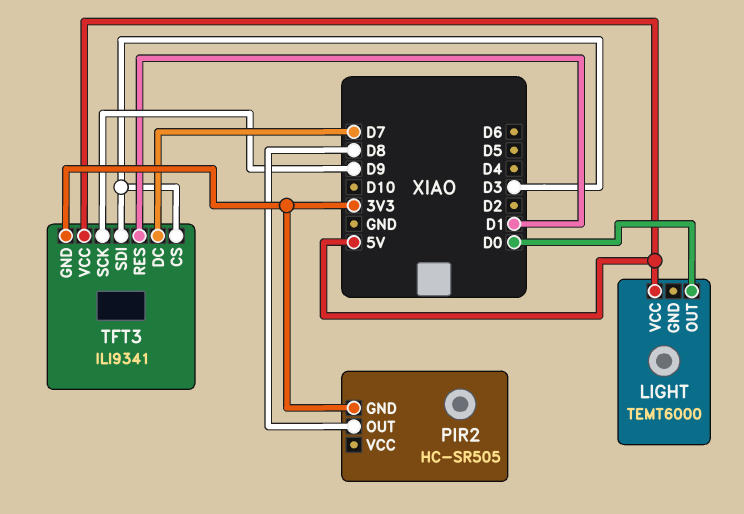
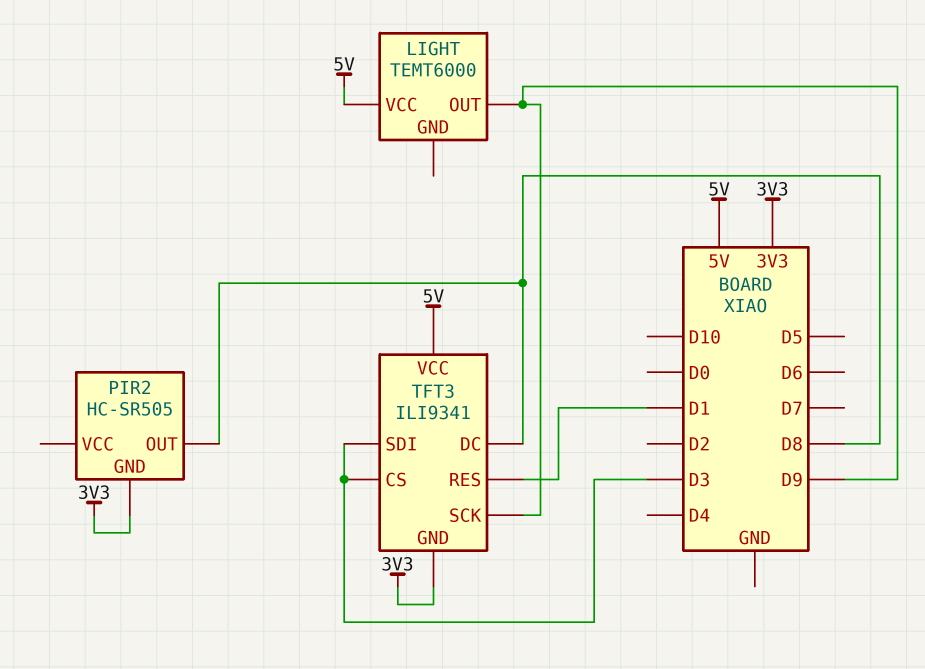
LIGHT pin OUT: D0 -> D9
TFT3 pin DC: D7 -> D8

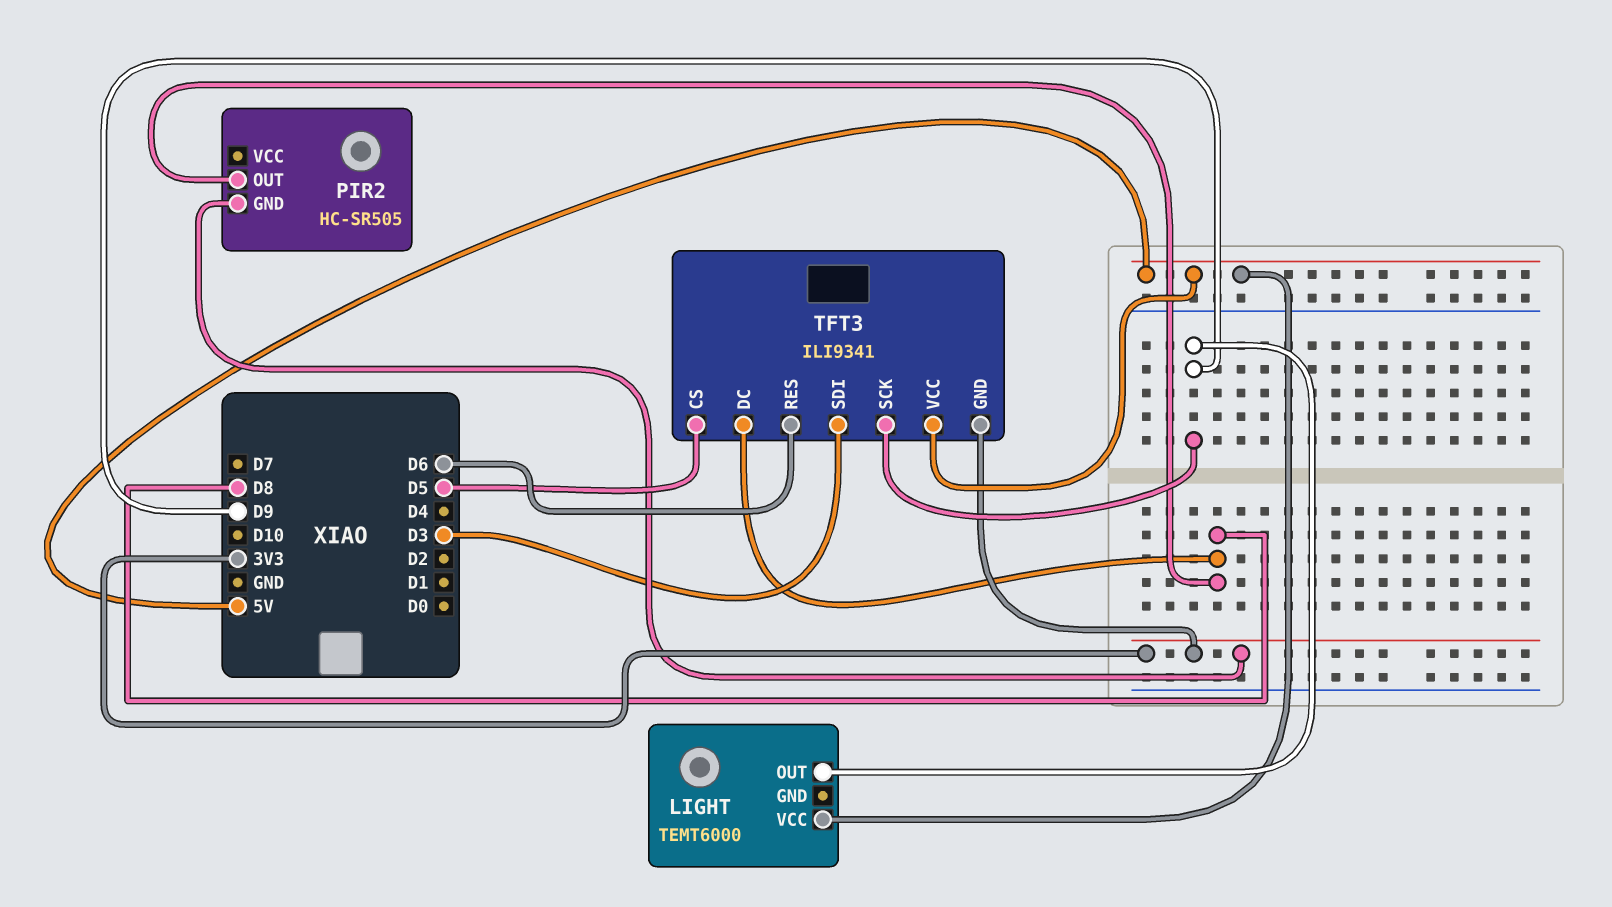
TFT3 pin CS: D3 -> D5
TFT3 pin RES: D1 -> D6

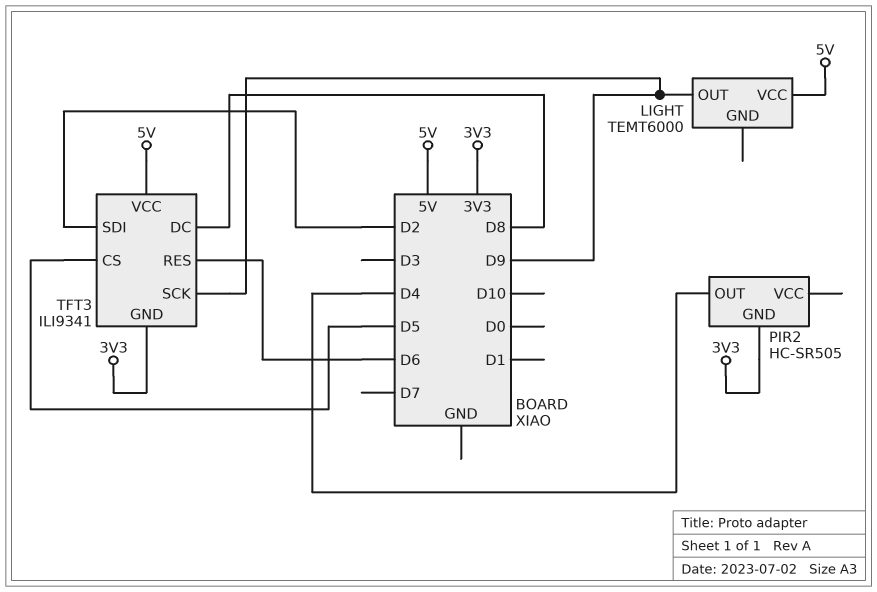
PIR2 pin OUT: D8 -> D4
TFT3 pin SDI: D3 -> D2

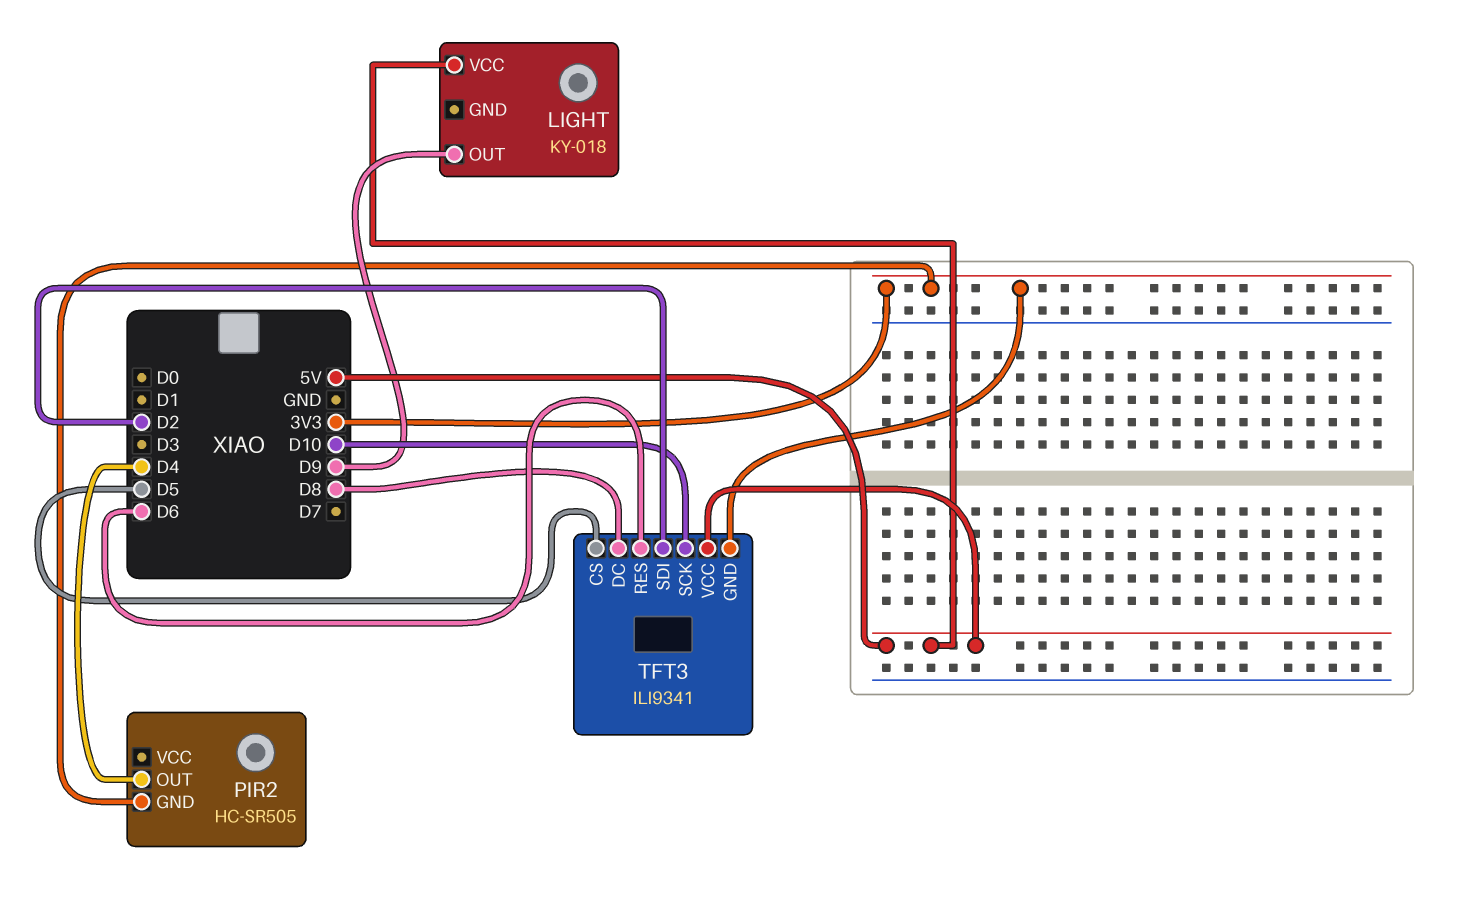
LIGHT: TEMT6000 -> KY-018
TFT3 pin SCK: D9 -> D10

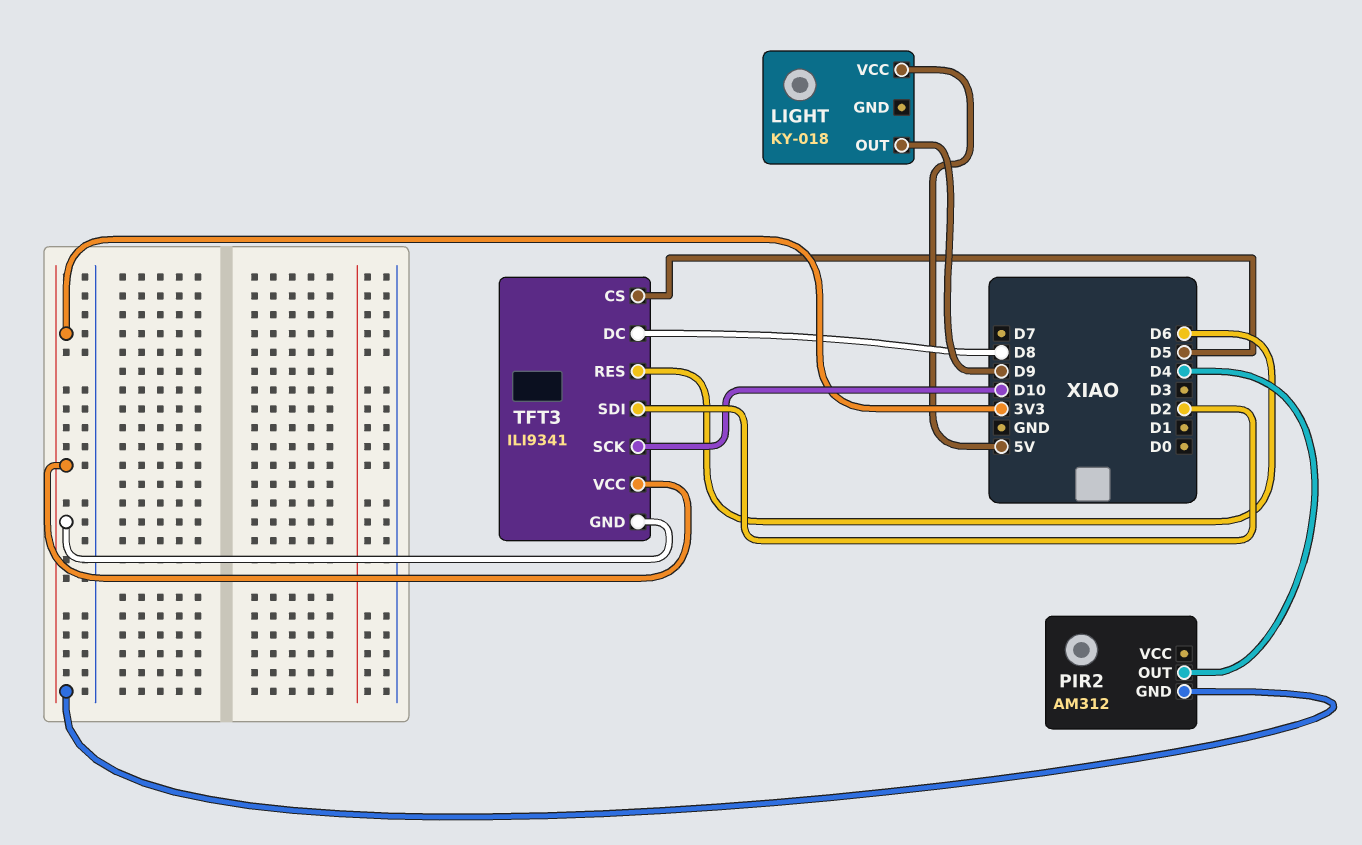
PIR2: HC-SR505 -> AM312
TFT3 pin VCC: 5V -> 3V3

